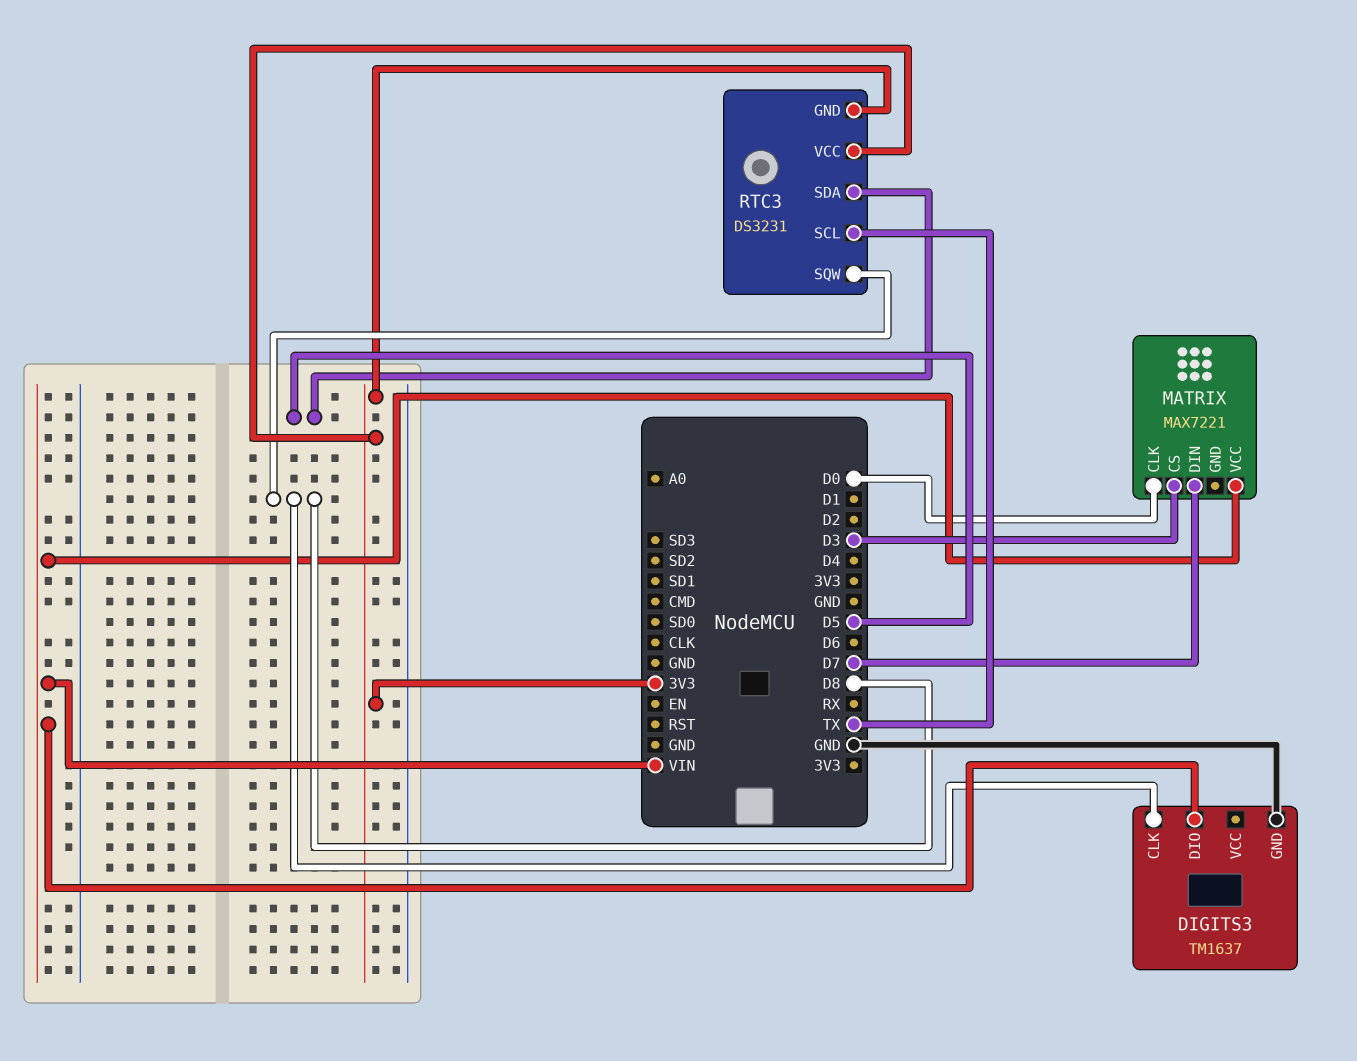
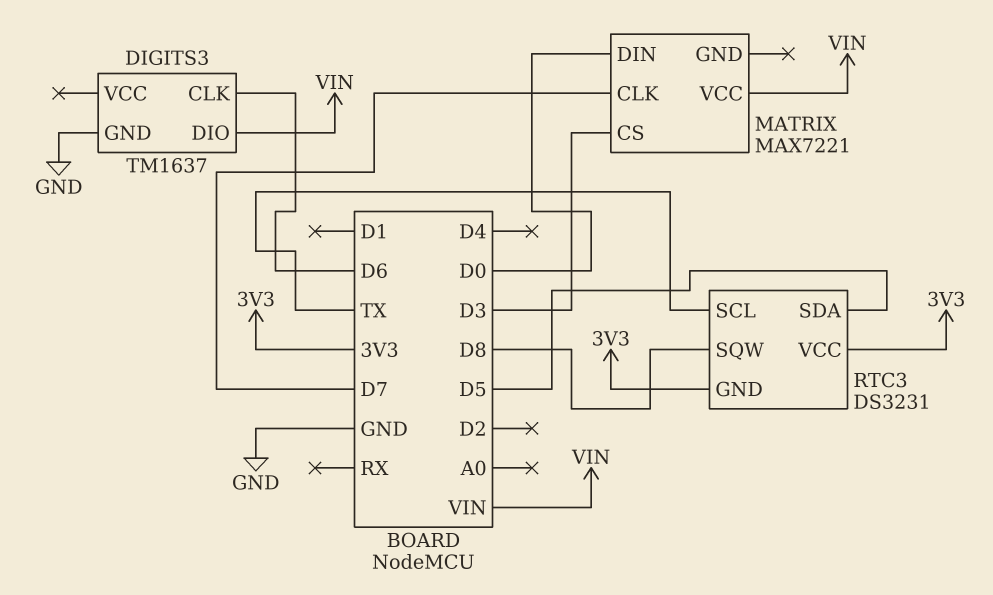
DIGITS3 pin CLK: D8 -> D6
MATRIX pin CLK: D0 -> D7
MATRIX pin DIN: D7 -> D0

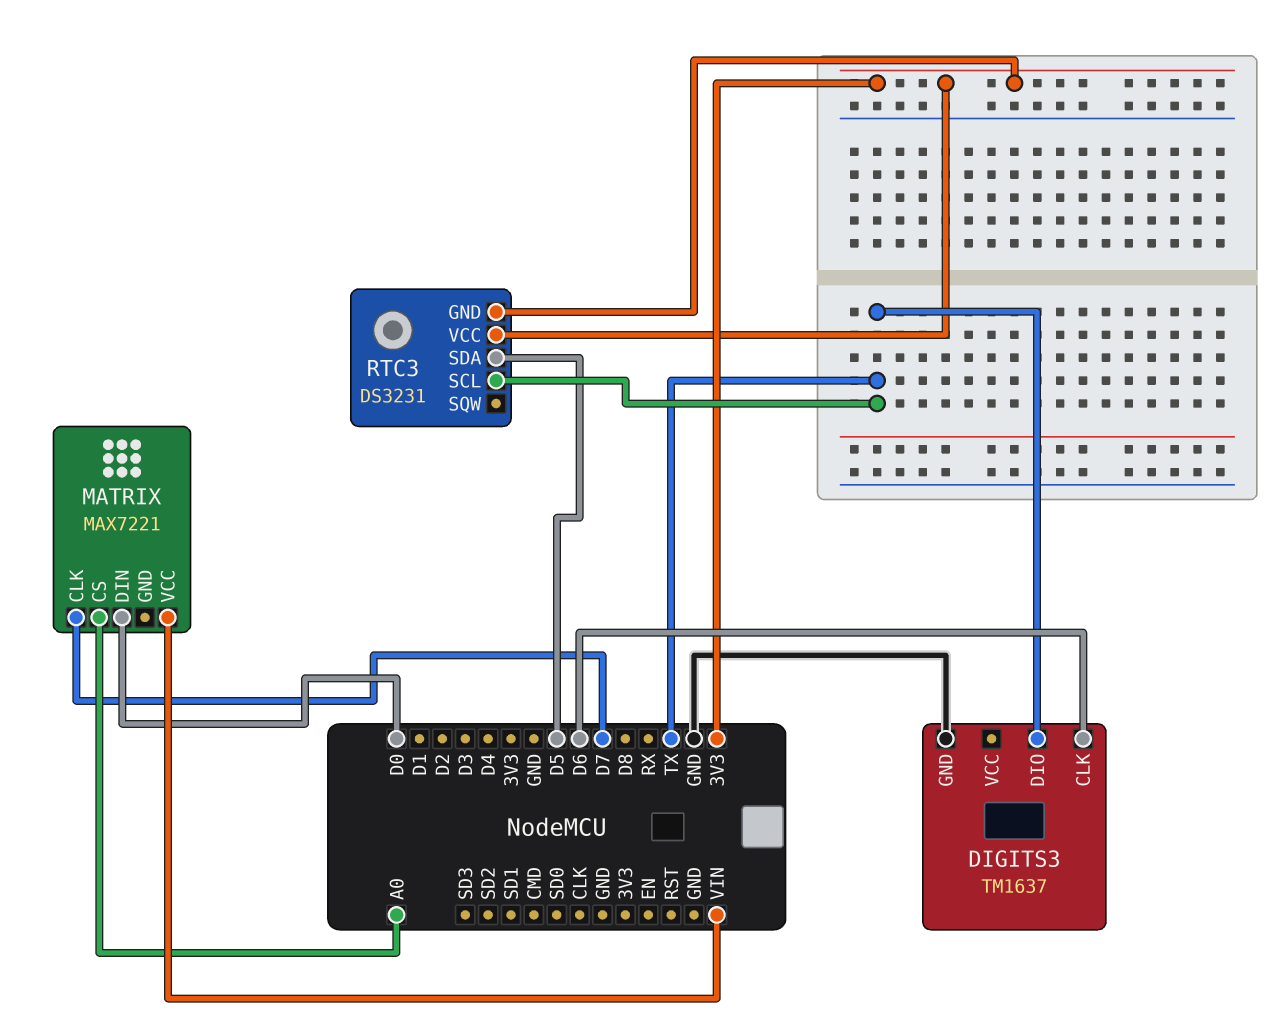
DIGITS3 pin DIO: VIN -> TX
MATRIX pin CS: D3 -> A0
RTC3 pin SQW: D8 -> none

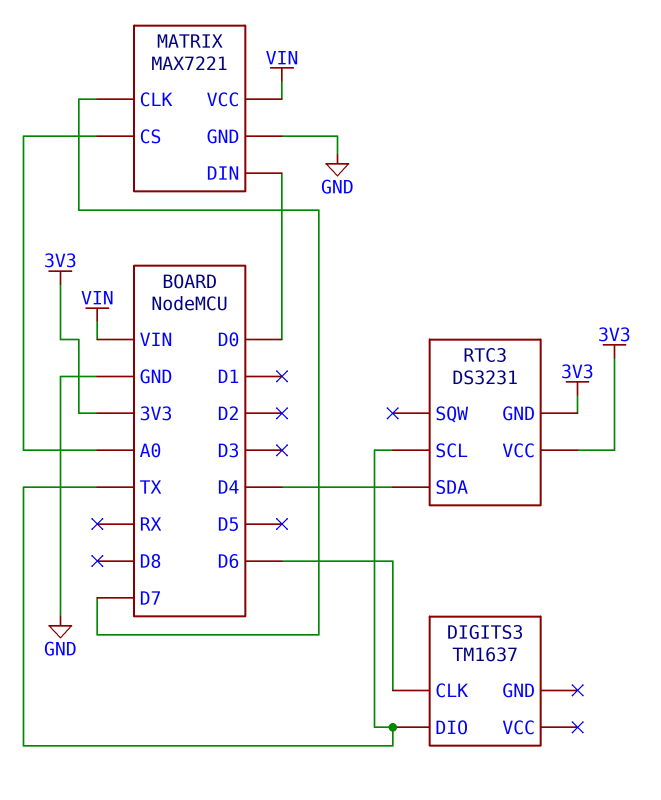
DIGITS3 pin GND: GND -> none
MATRIX pin GND: none -> GND
RTC3 pin SDA: D5 -> D4

